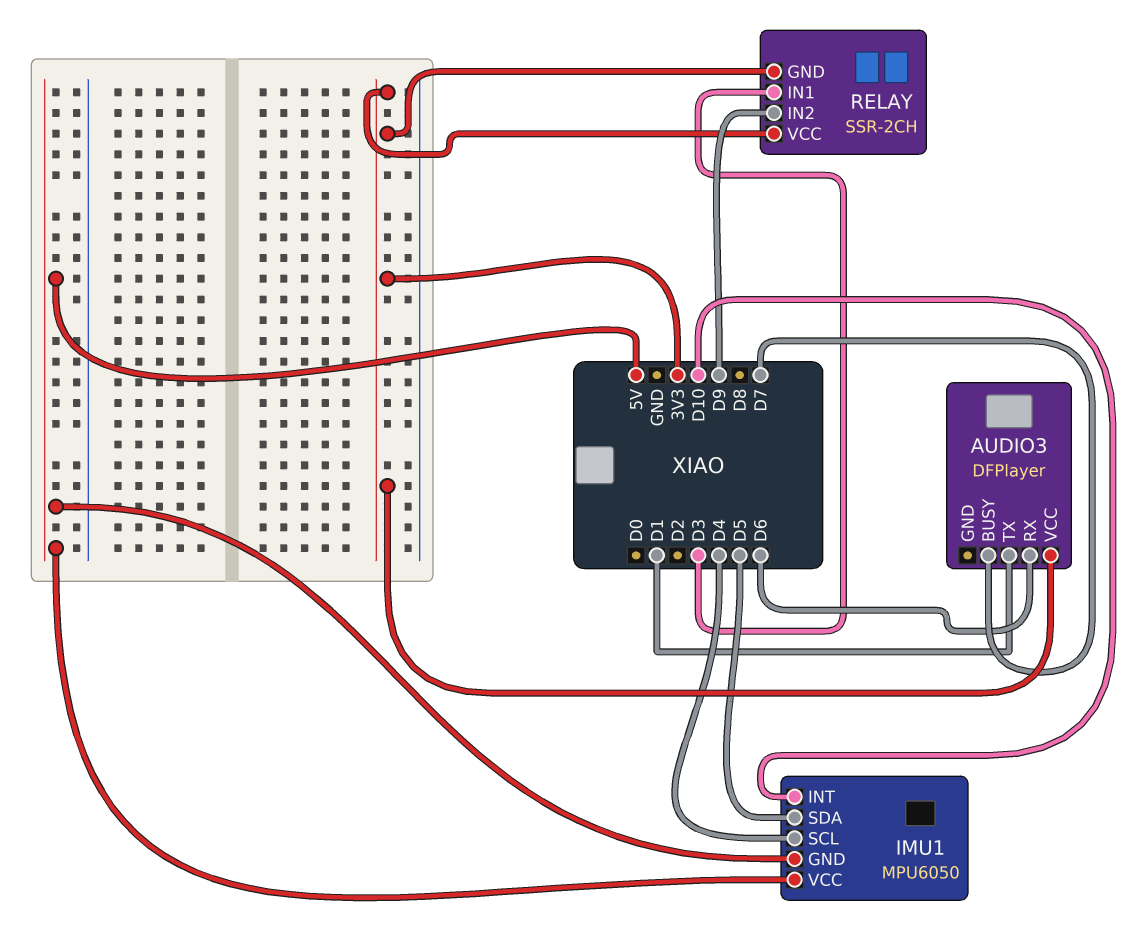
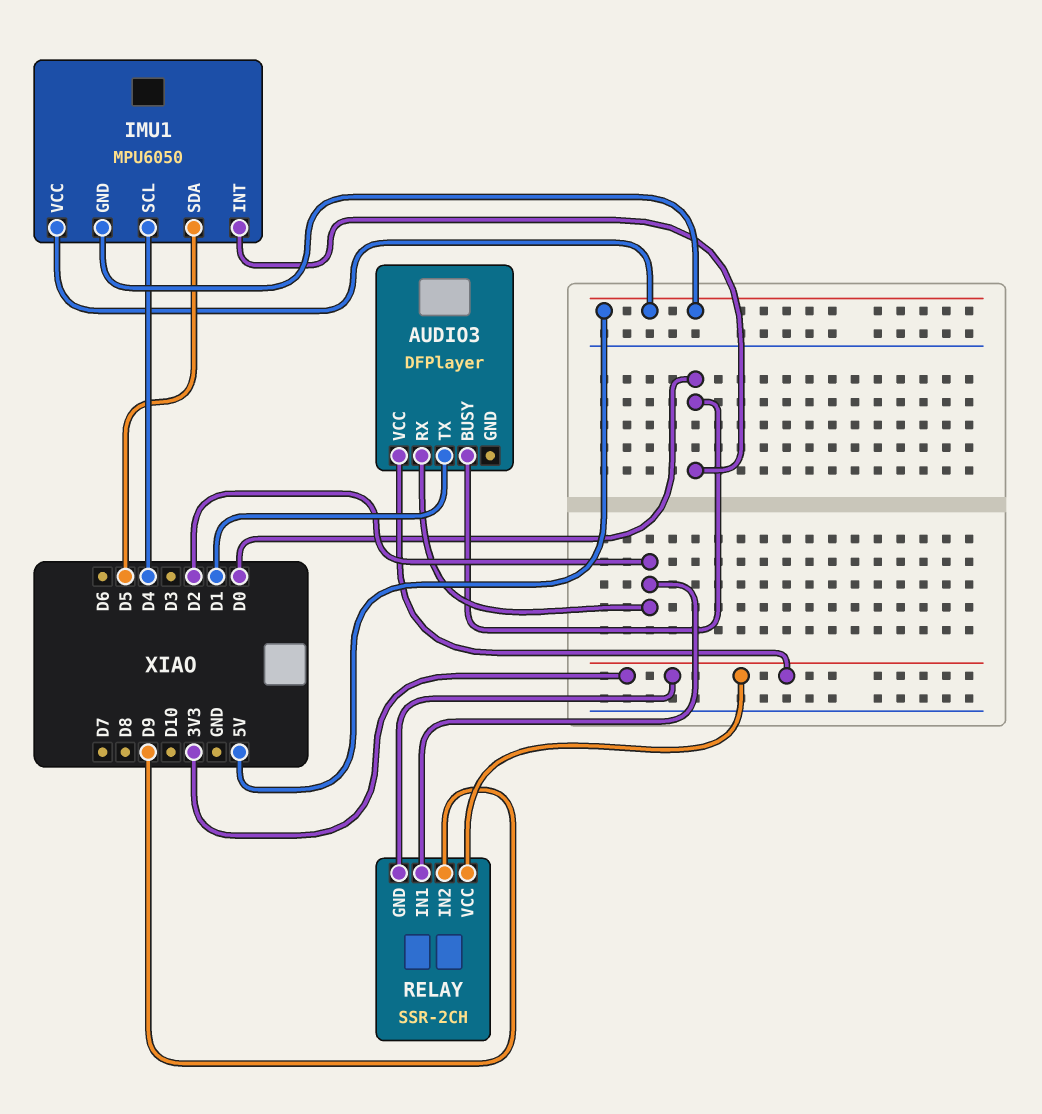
AUDIO3 pin BUSY: D7 -> D0
AUDIO3 pin RX: D6 -> D2
IMU1 pin INT: D10 -> D0
RELAY pin IN1: D3 -> D2

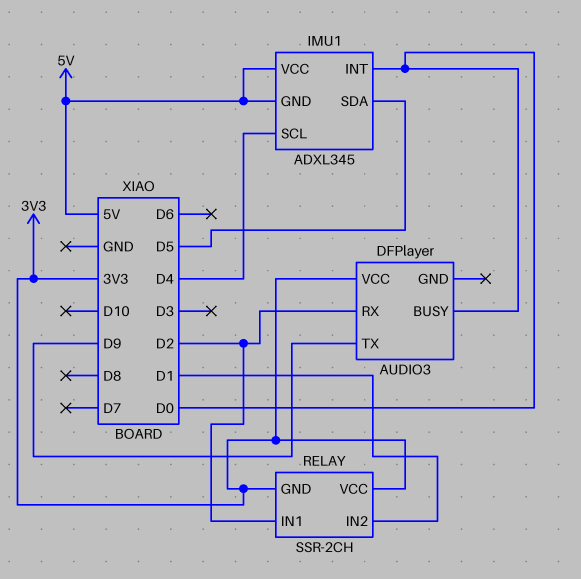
AUDIO3 pin TX: D1 -> D9
IMU1: MPU6050 -> ADXL345
RELAY pin IN2: D9 -> D1

